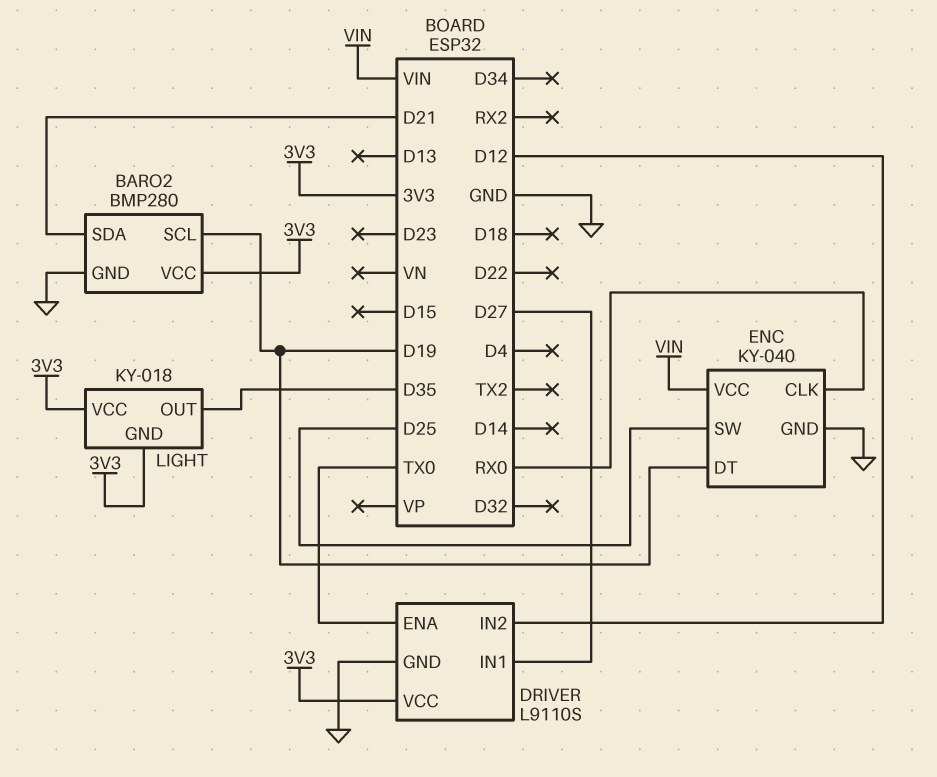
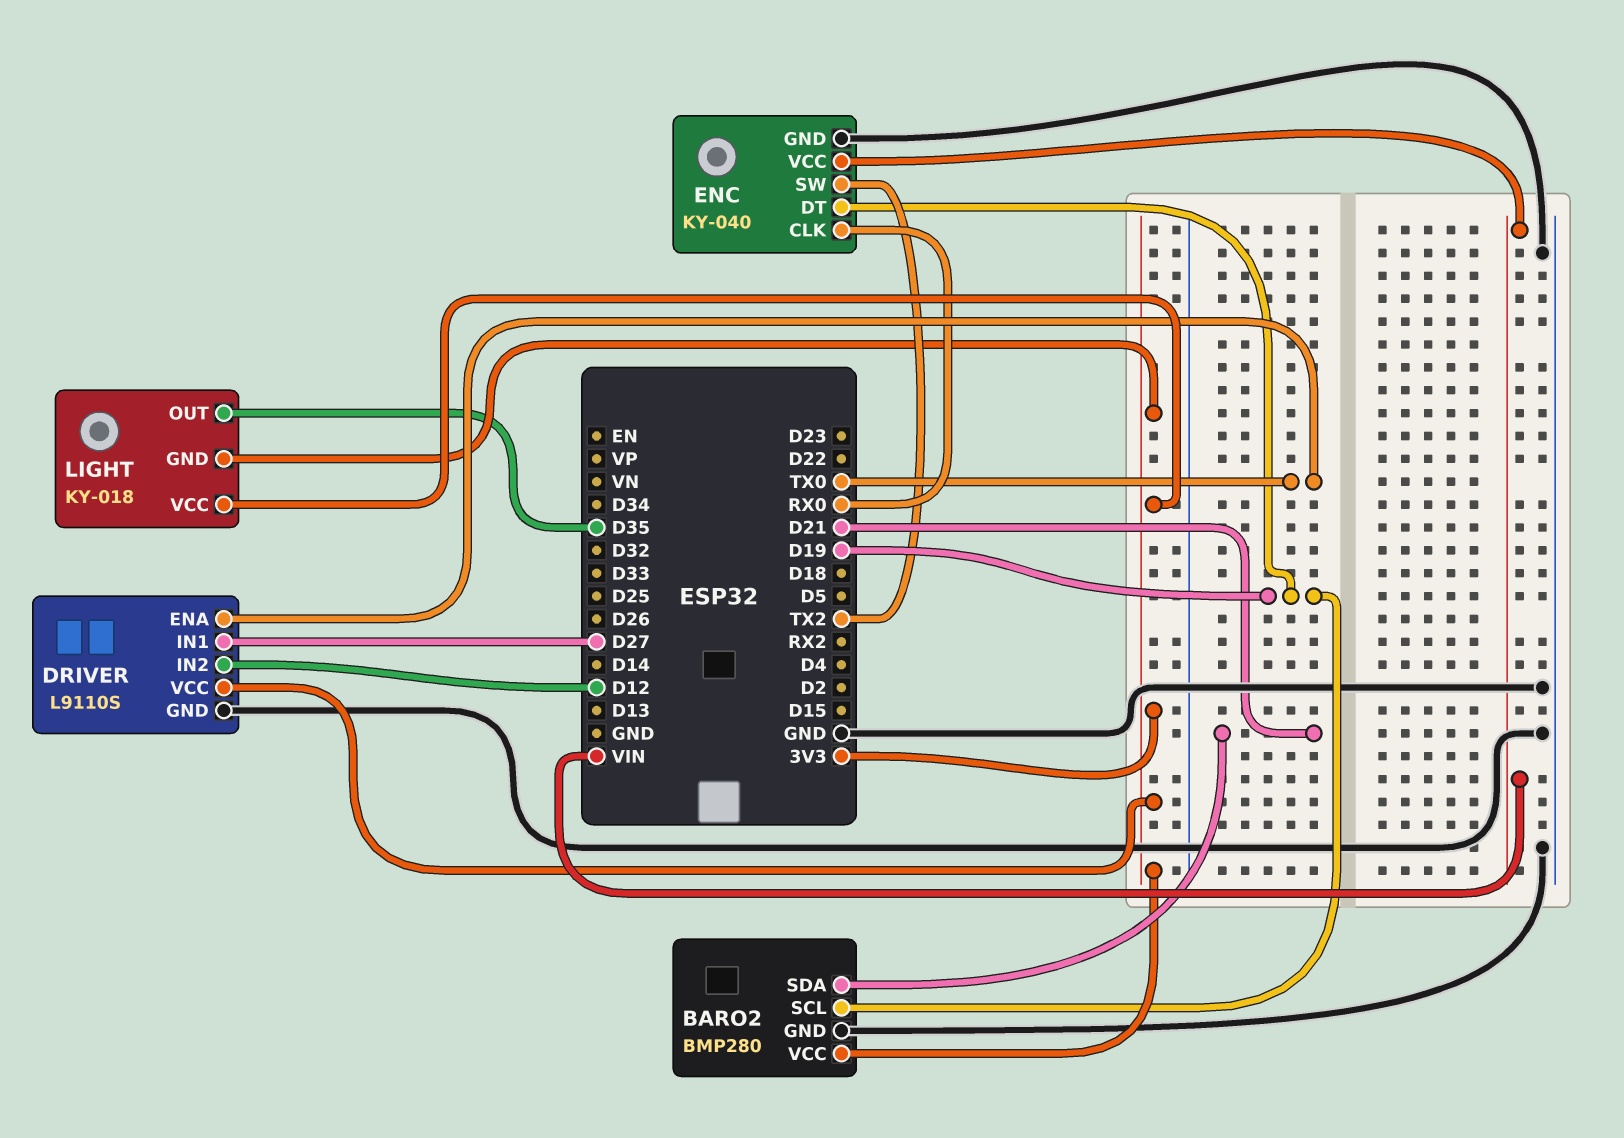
ENC pin SW: D25 -> TX2

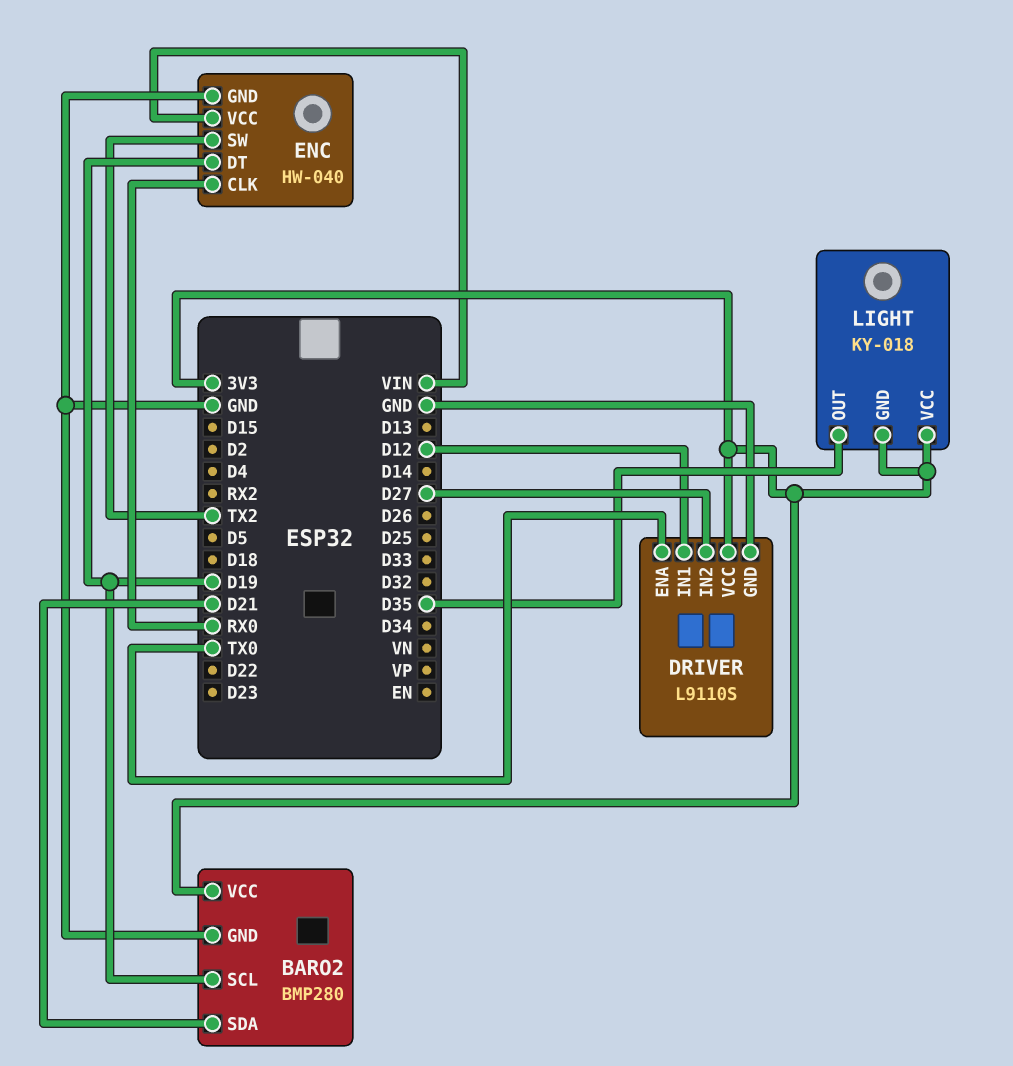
DRIVER pin IN1: D27 -> D12
DRIVER pin IN2: D12 -> D27
ENC: KY-040 -> HW-040

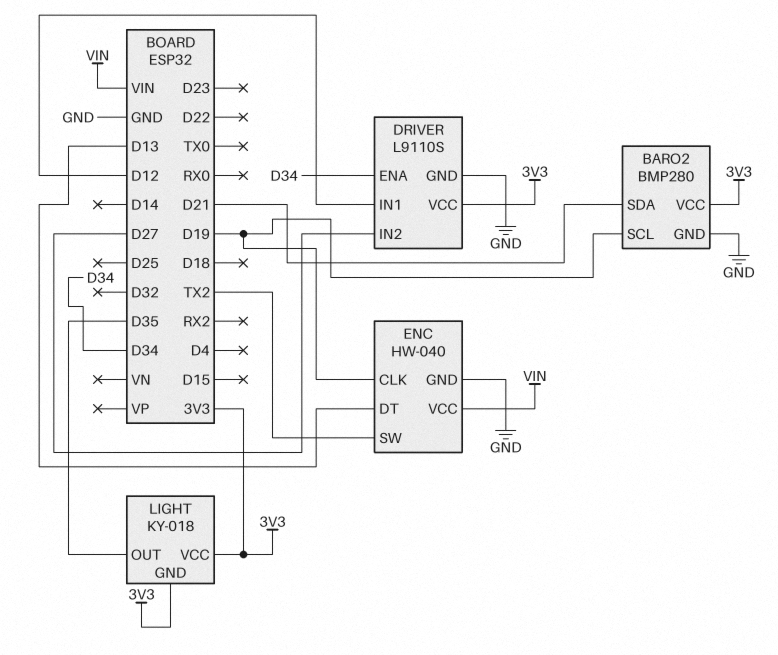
DRIVER pin ENA: TX0 -> D34
ENC pin CLK: RX0 -> D19
ENC pin DT: D19 -> D13

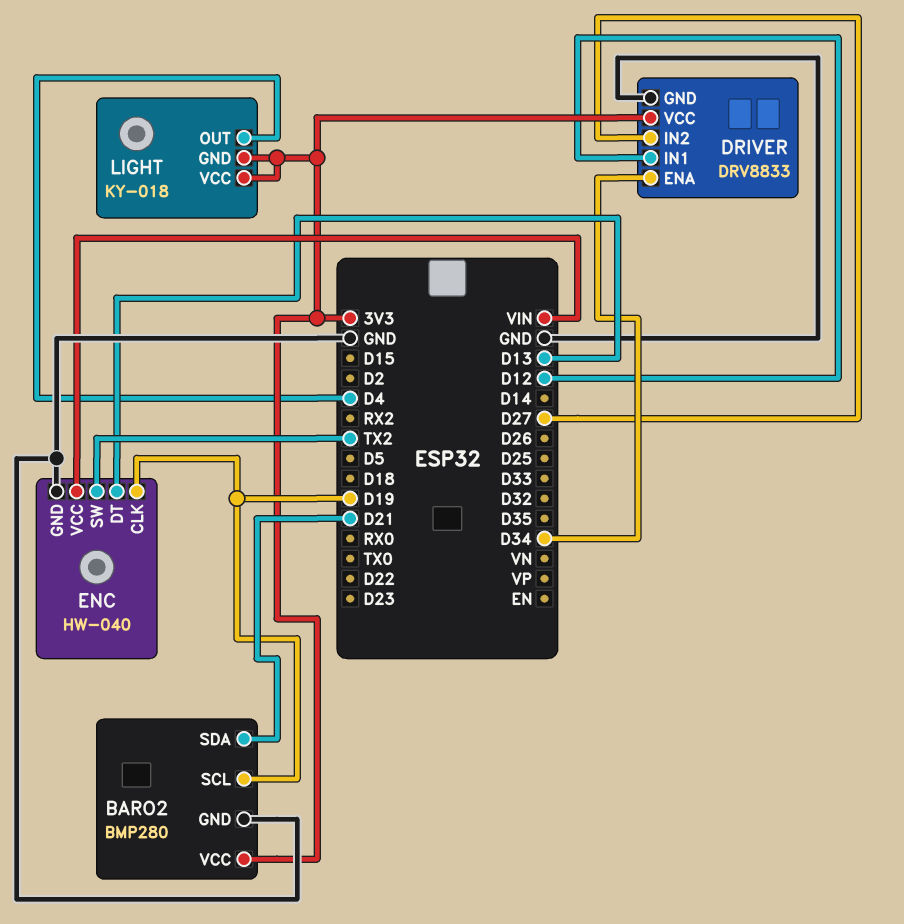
DRIVER: L9110S -> DRV8833
LIGHT pin OUT: D35 -> D4

